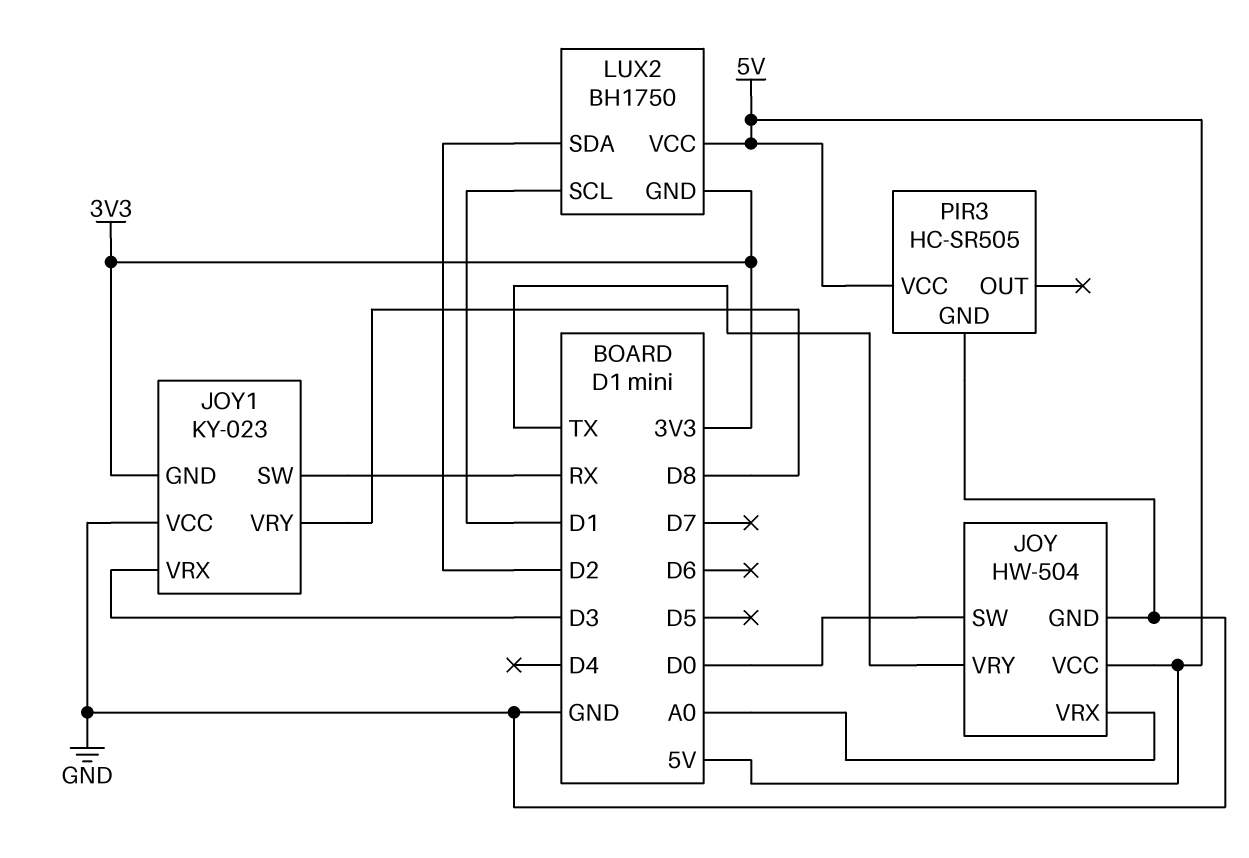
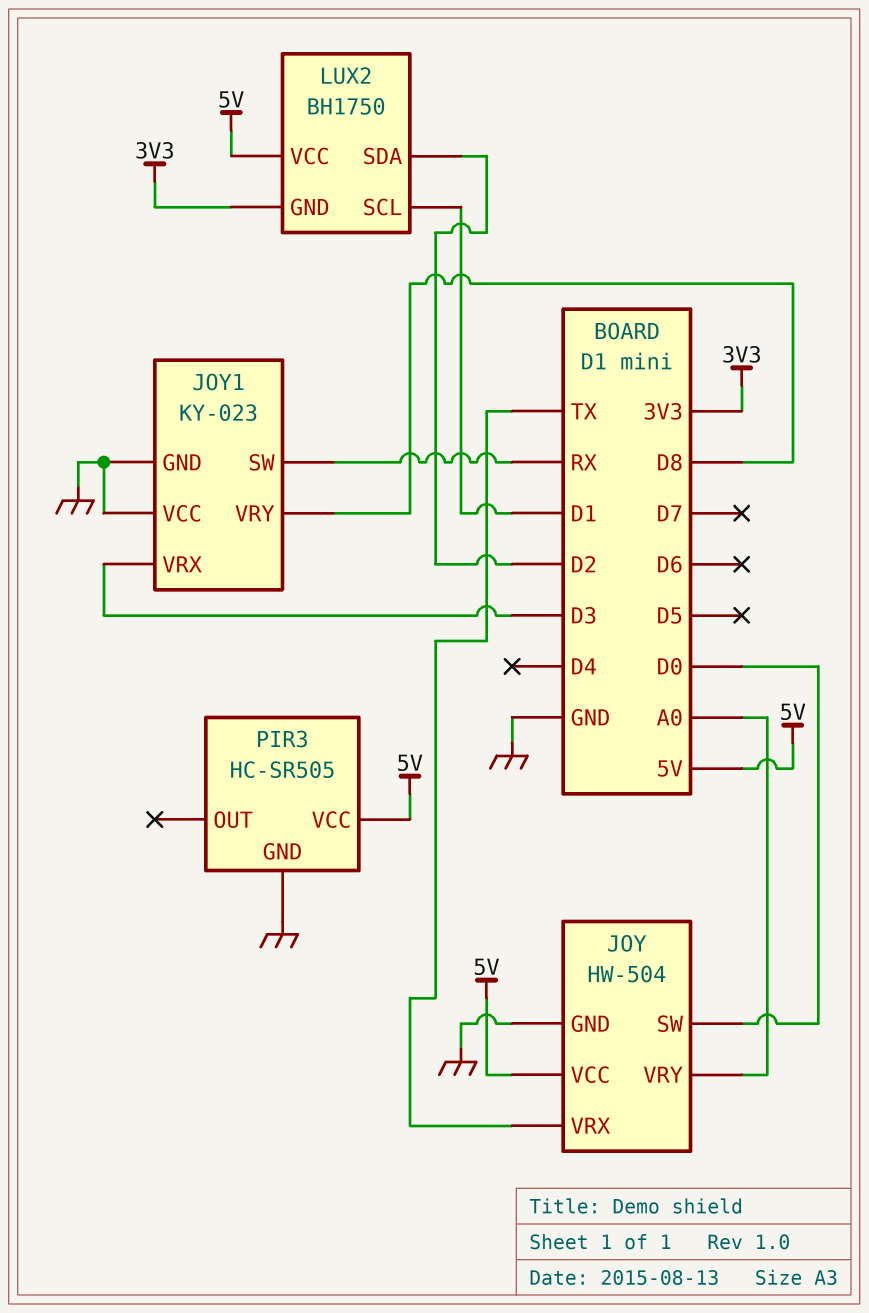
JOY pin VRX: A0 -> TX
JOY pin VRY: TX -> A0
JOY1 pin GND: 3V3 -> GND

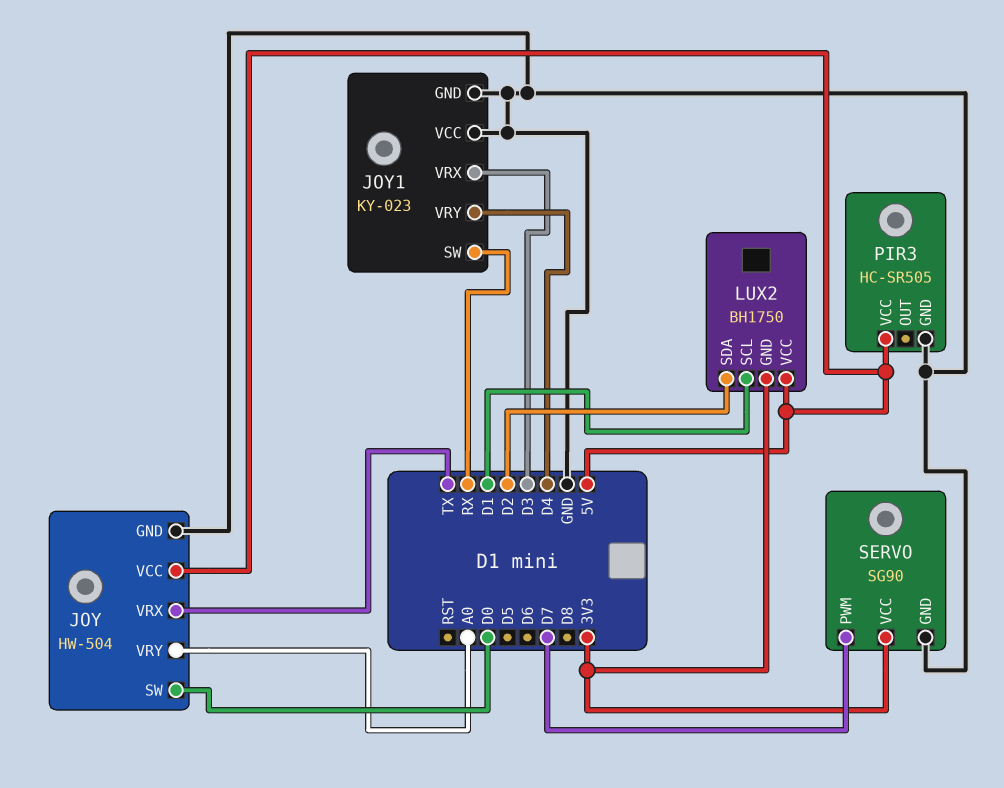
JOY1 pin VRY: D8 -> D4
SERVO: none -> SG90
SERVO pin GND: none -> GND
SERVO pin PWM: none -> D7
SERVO pin VCC: none -> 3V3

